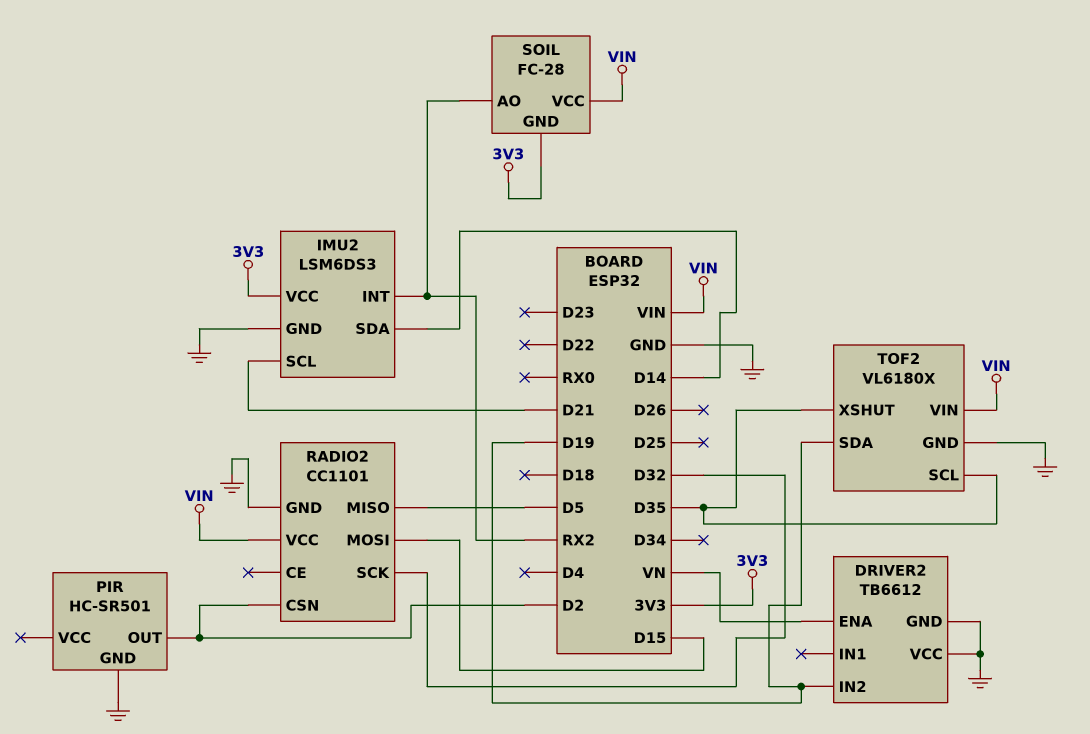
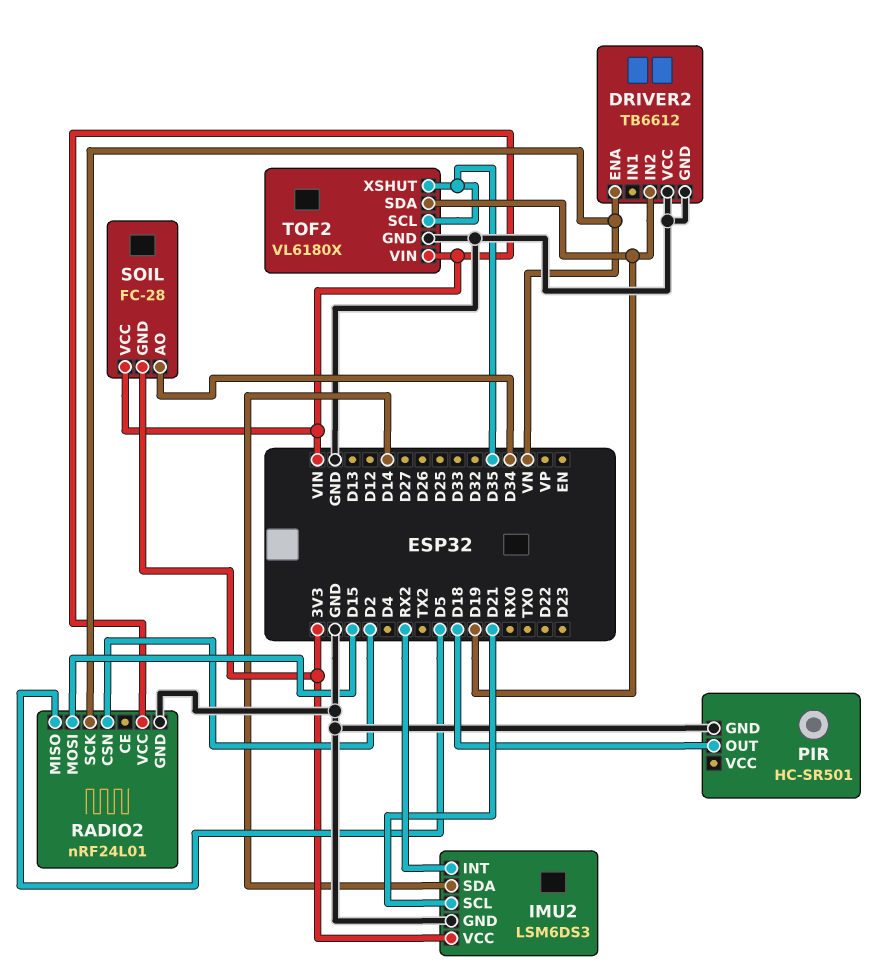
PIR pin OUT: D2 -> D18
RADIO2: CC1101 -> nRF24L01
RADIO2 pin SCK: D32 -> VN
SOIL pin AO: RX2 -> D34

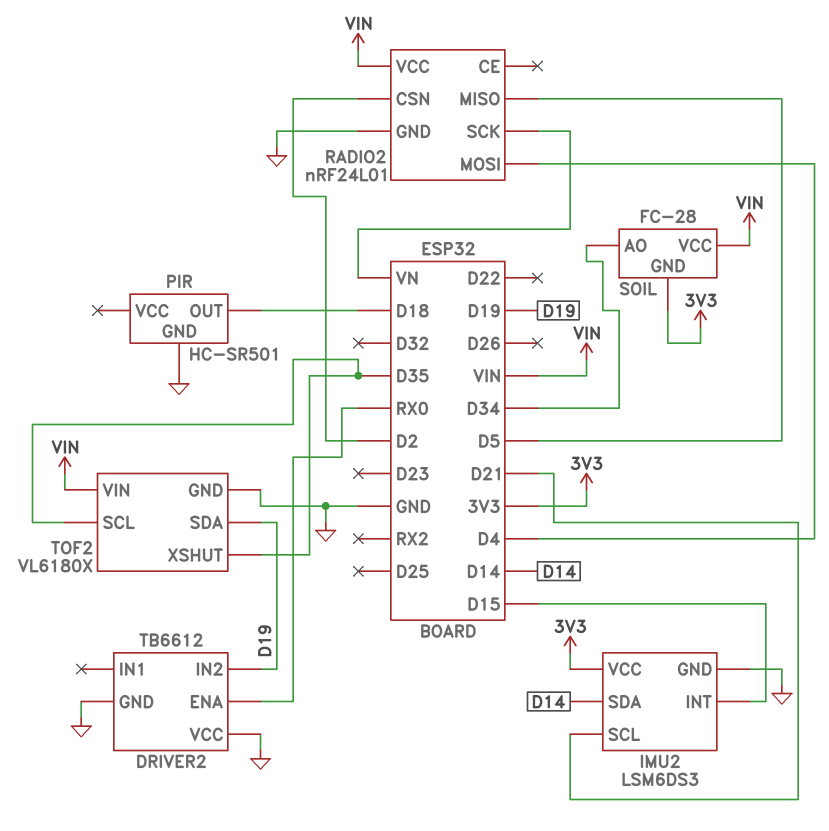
DRIVER2 pin ENA: VN -> RX0
IMU2 pin INT: RX2 -> D15
RADIO2 pin MOSI: D15 -> D4

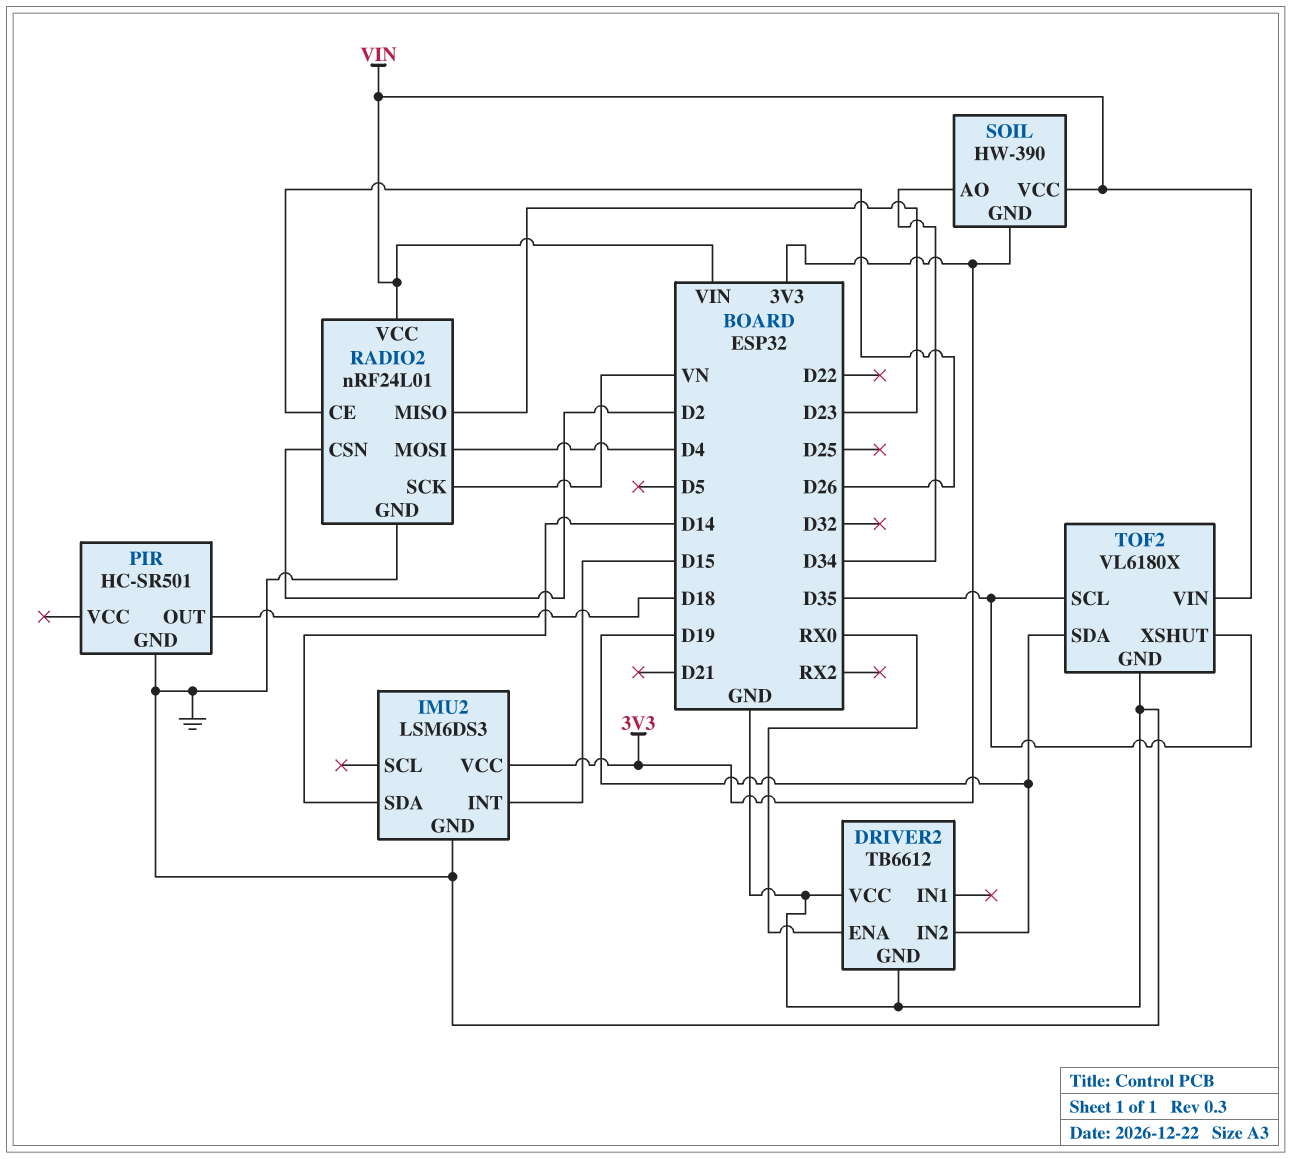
IMU2 pin SCL: D21 -> none
RADIO2 pin CE: none -> D26
RADIO2 pin MISO: D5 -> D23
SOIL: FC-28 -> HW-390

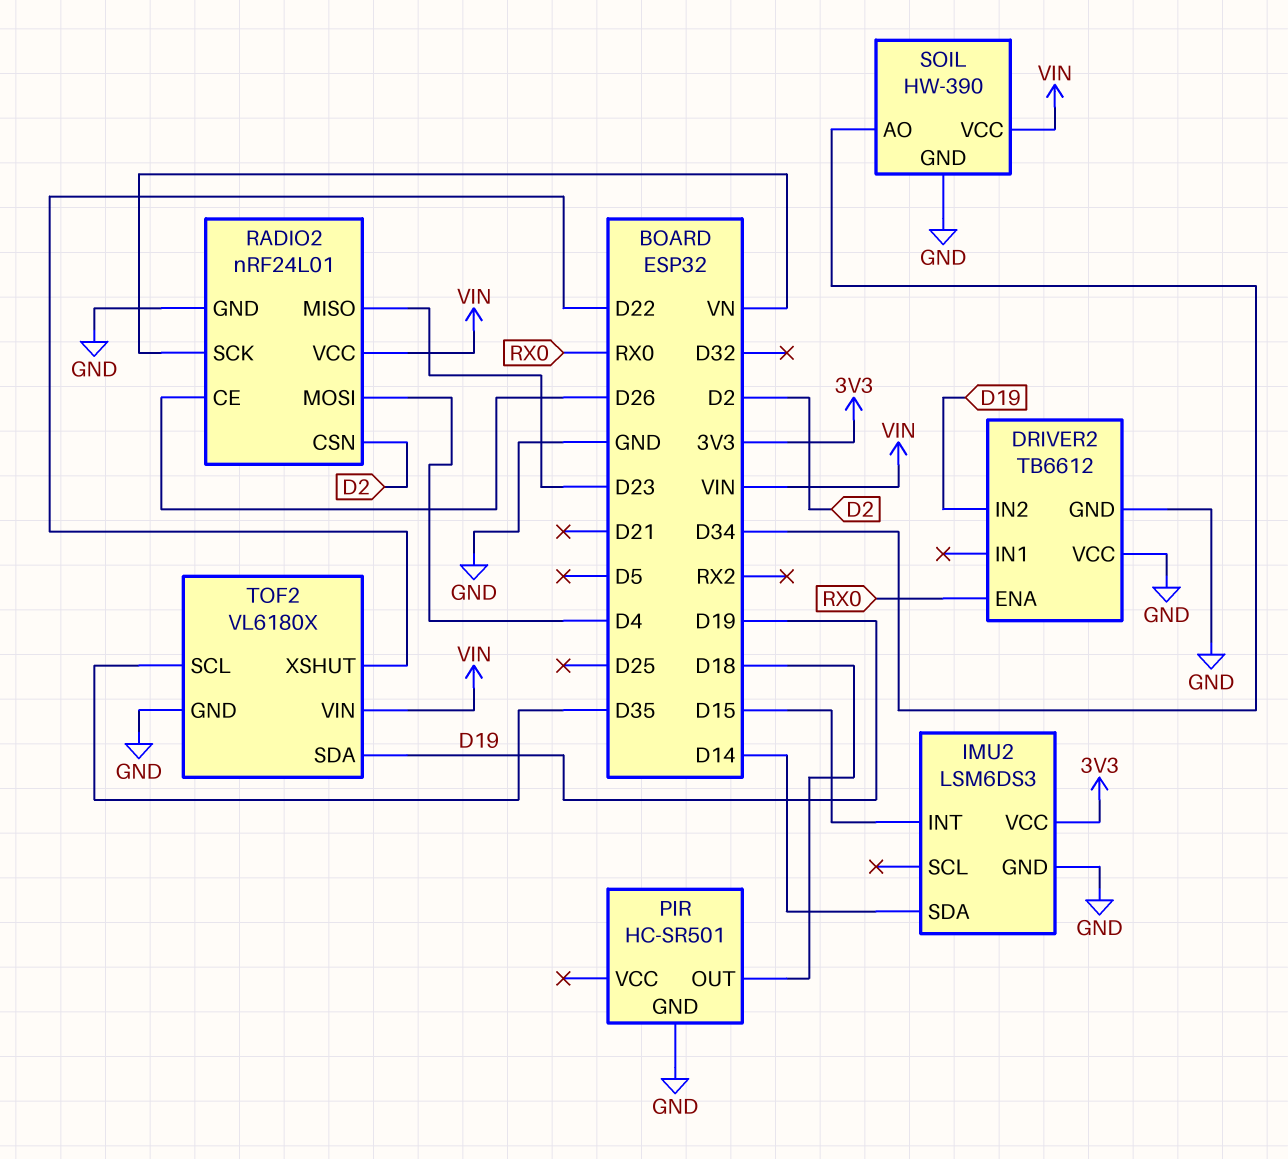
SOIL pin GND: 3V3 -> GND
TOF2 pin XSHUT: D35 -> D22

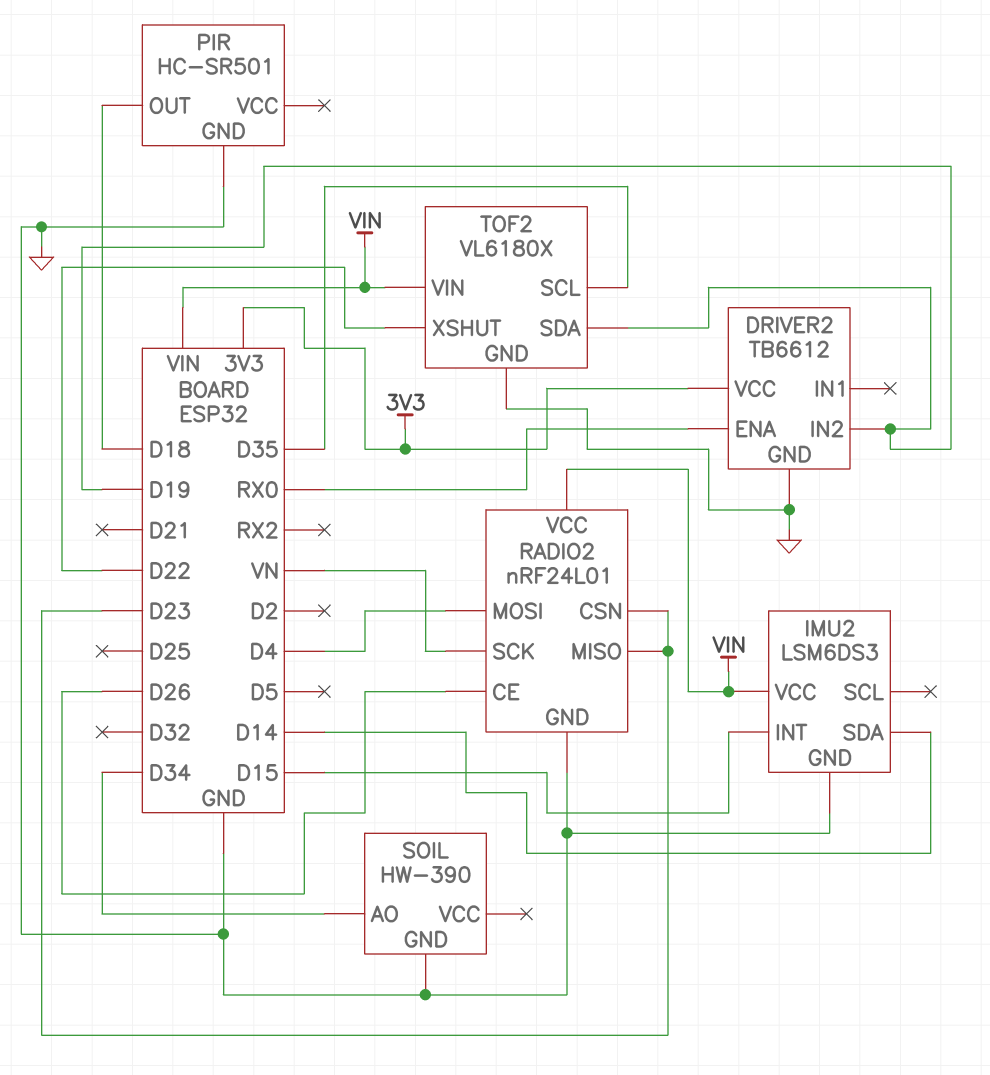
DRIVER2 pin VCC: GND -> 3V3
IMU2 pin VCC: 3V3 -> VIN
RADIO2 pin CSN: D2 -> D23
SOIL pin VCC: VIN -> none

